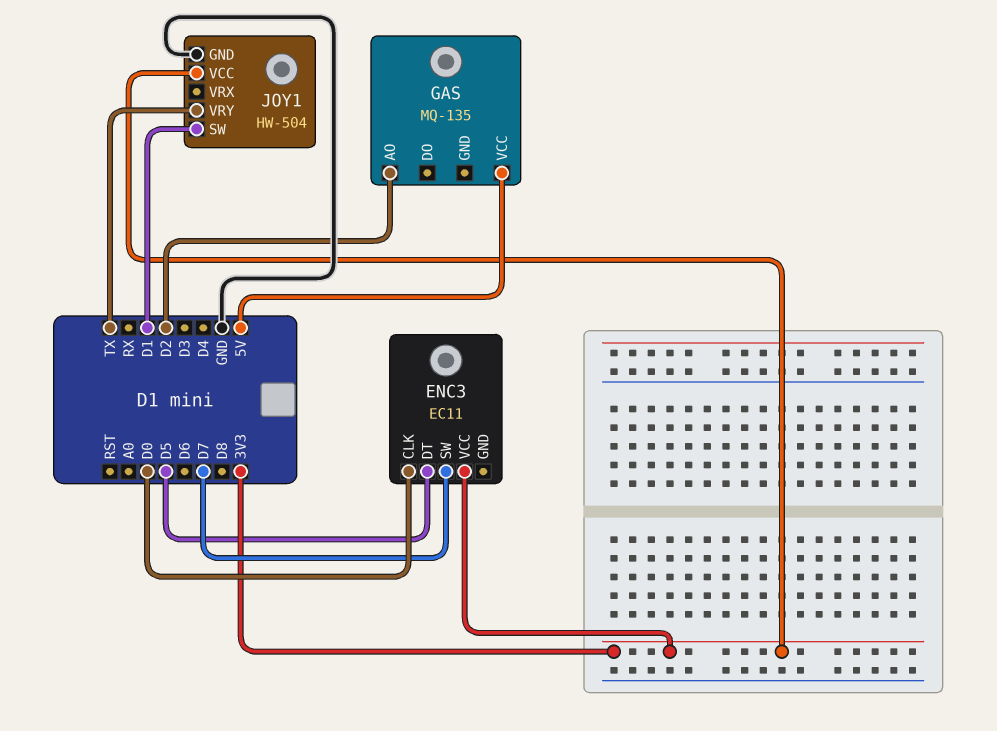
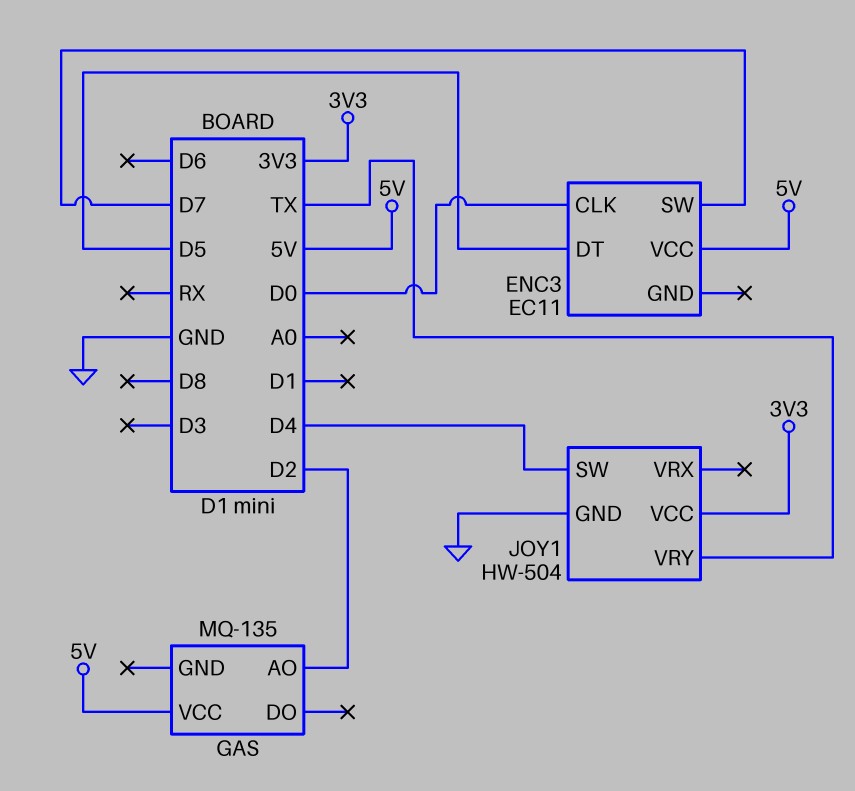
ENC3 pin VCC: 3V3 -> 5V
JOY1 pin SW: D1 -> D4

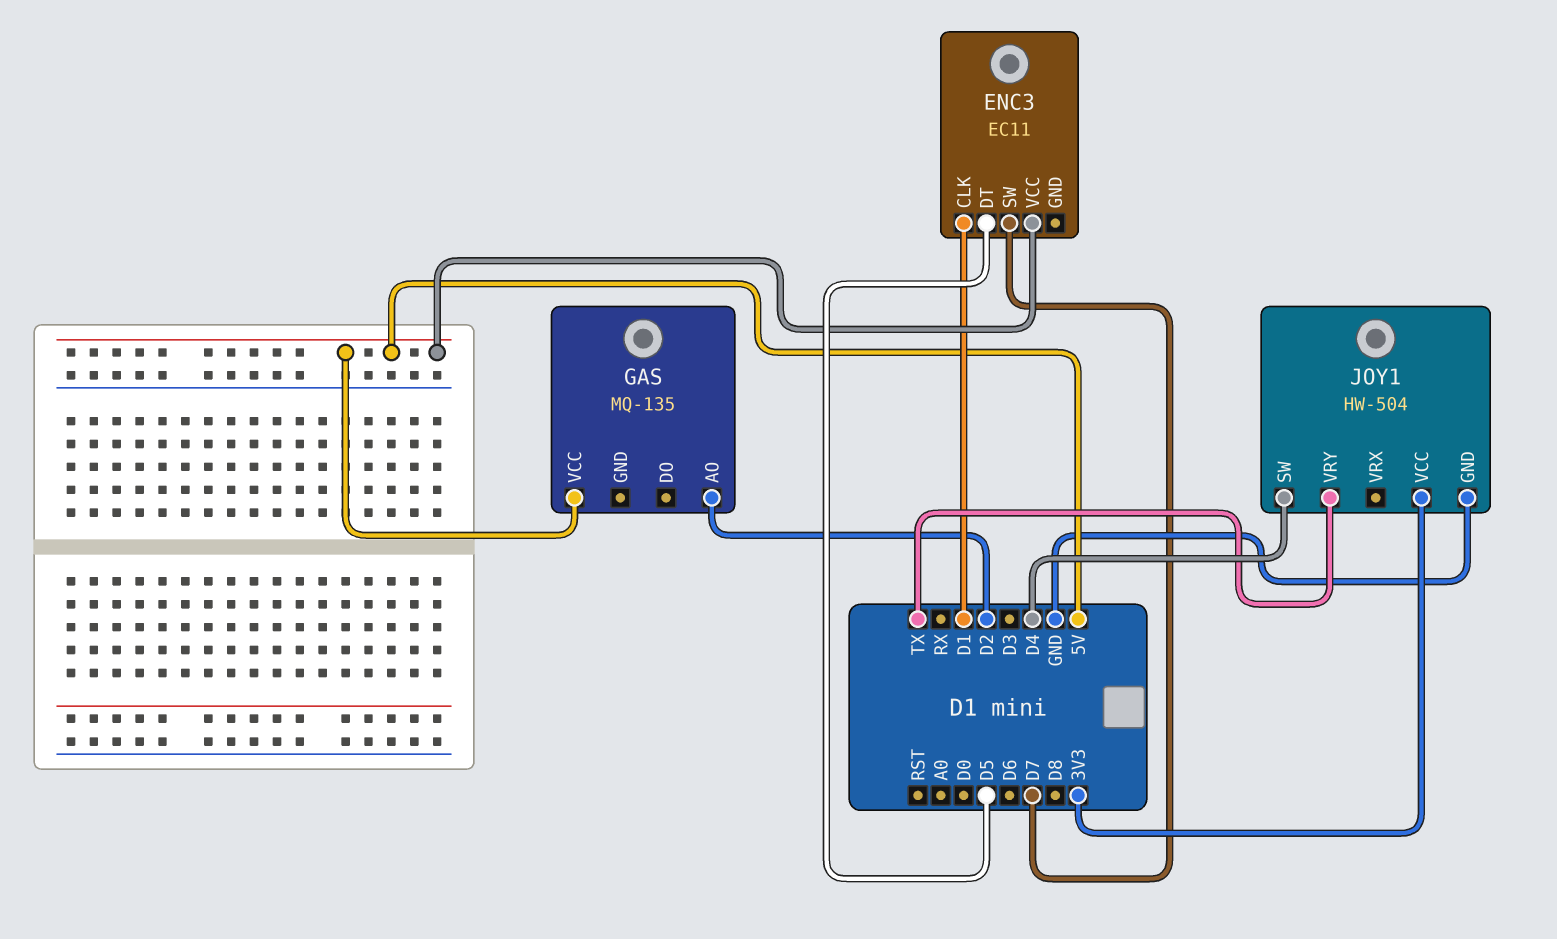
ENC3 pin CLK: D0 -> D1

